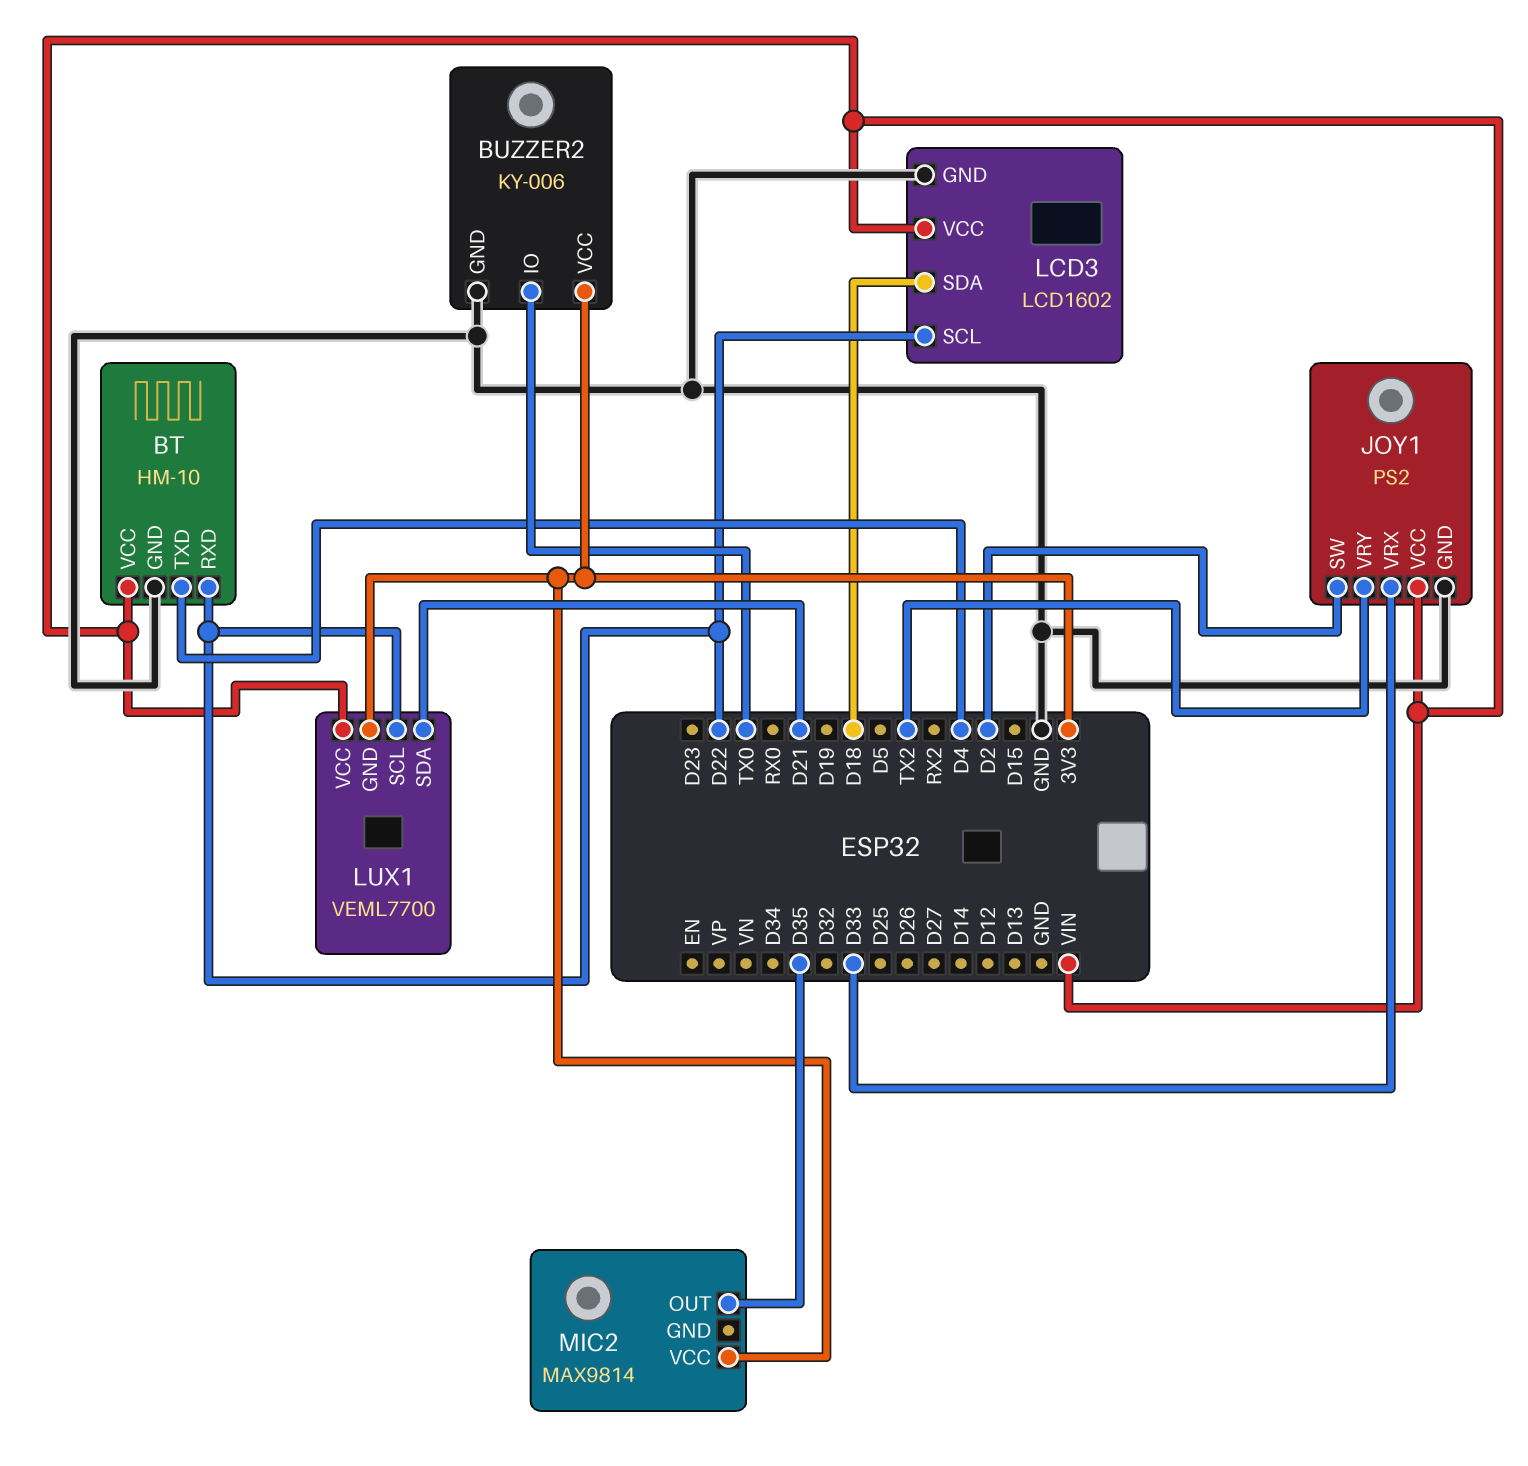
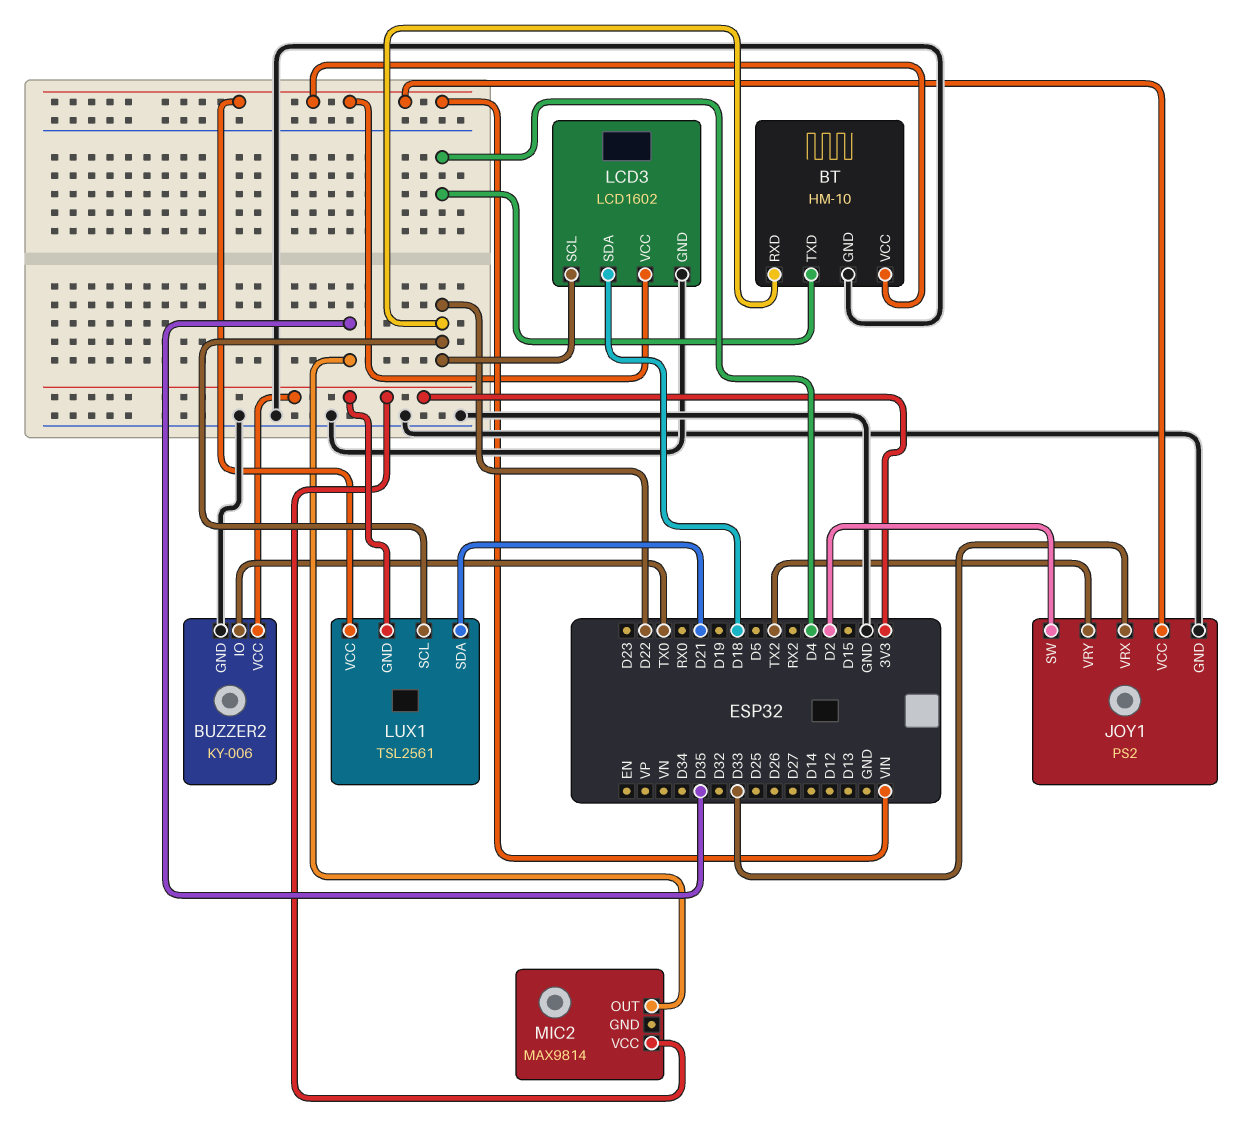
LUX1: VEML7700 -> TSL2561

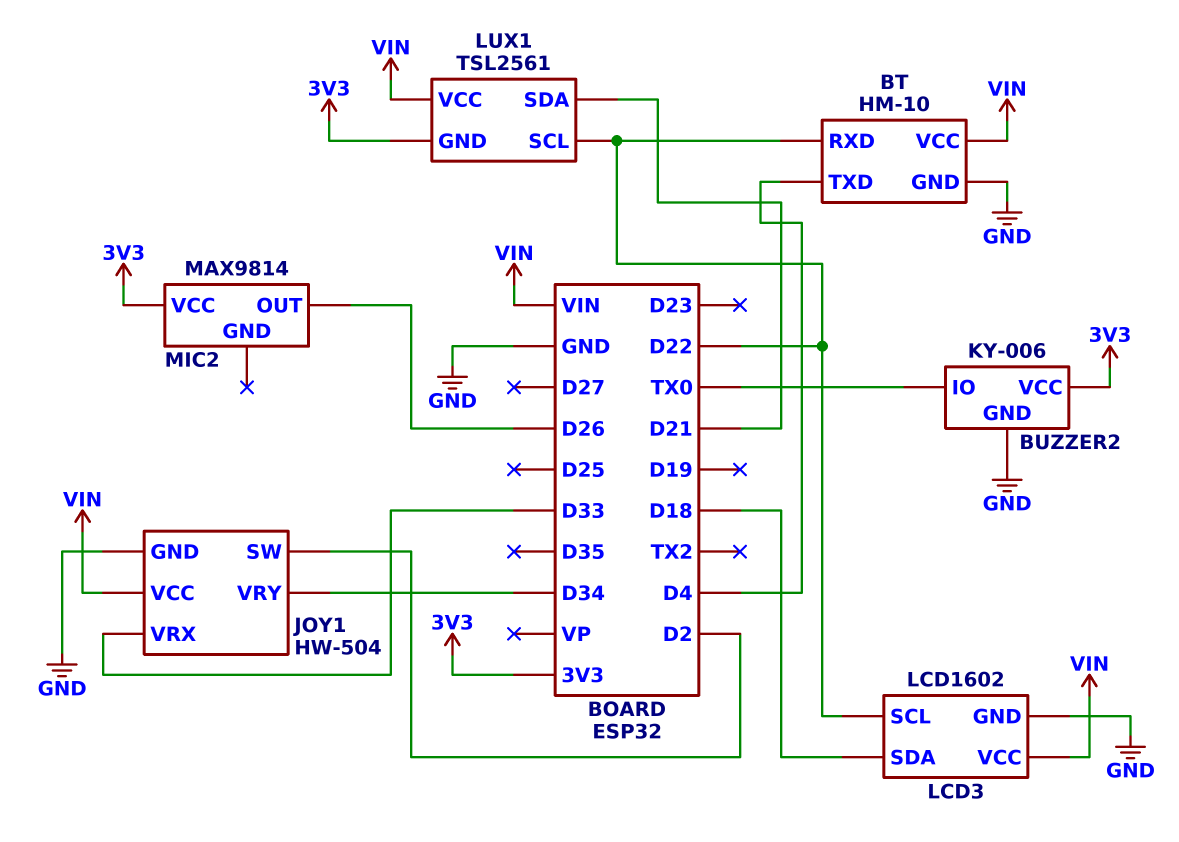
JOY1: PS2 -> HW-504
JOY1 pin VRY: TX2 -> D34
MIC2 pin OUT: D35 -> D26

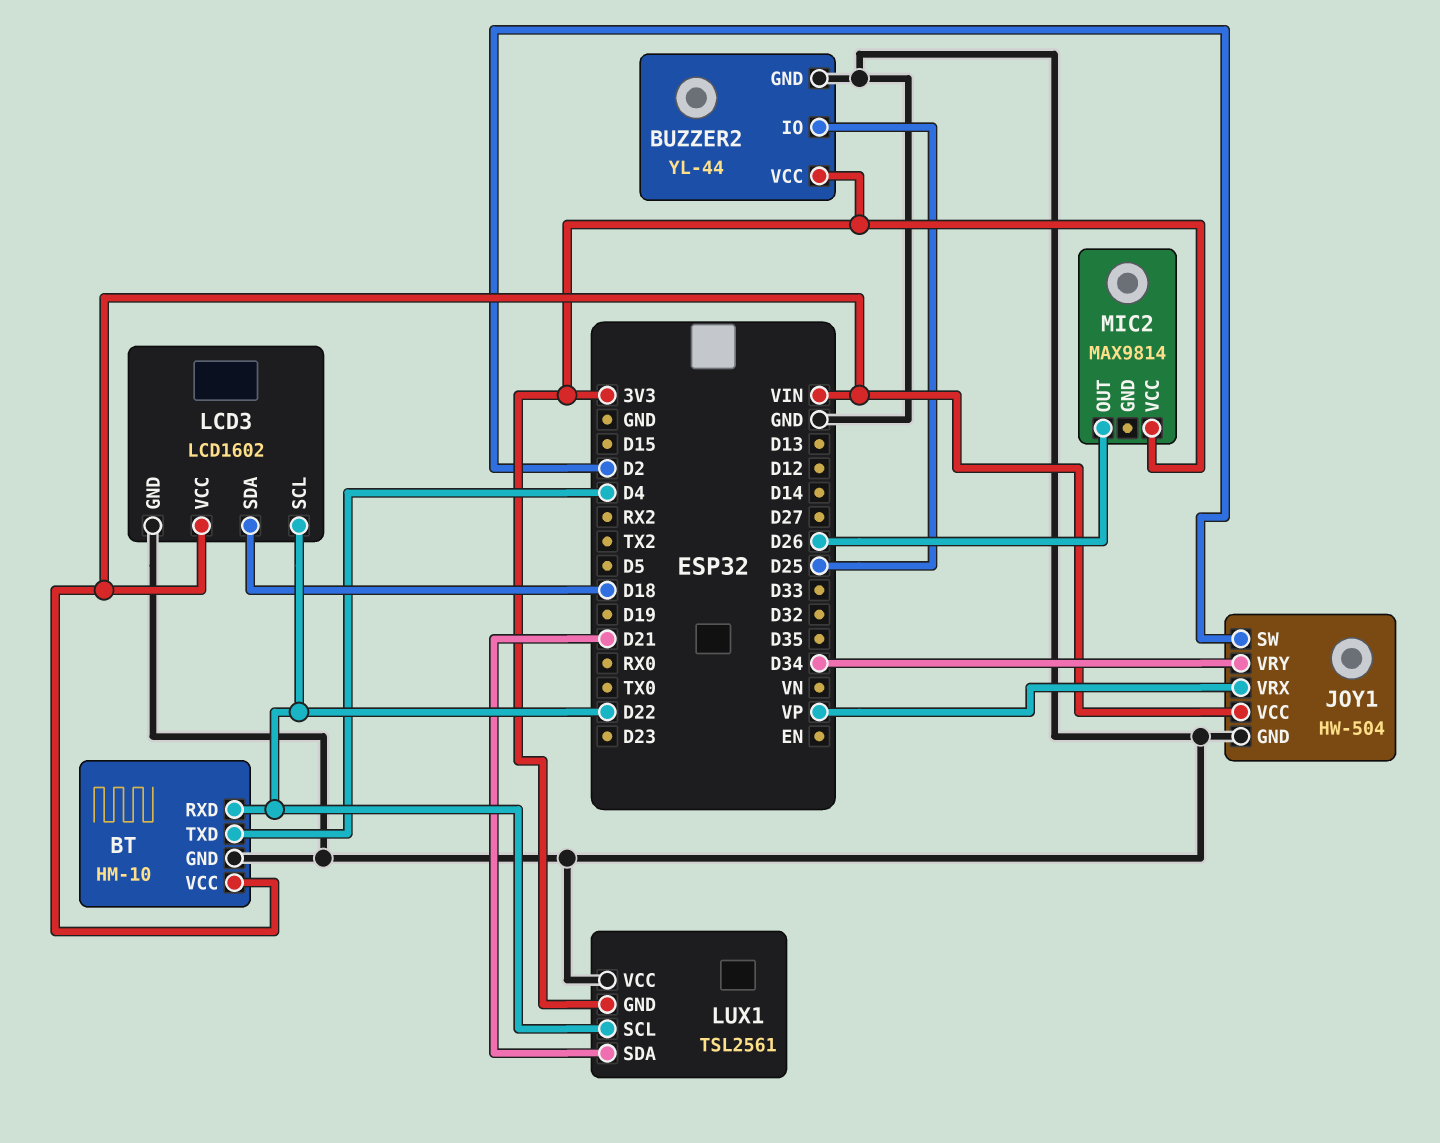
BUZZER2: KY-006 -> YL-44
BUZZER2 pin IO: TX0 -> D25
JOY1 pin VRX: D33 -> VP
LUX1 pin VCC: VIN -> GND

